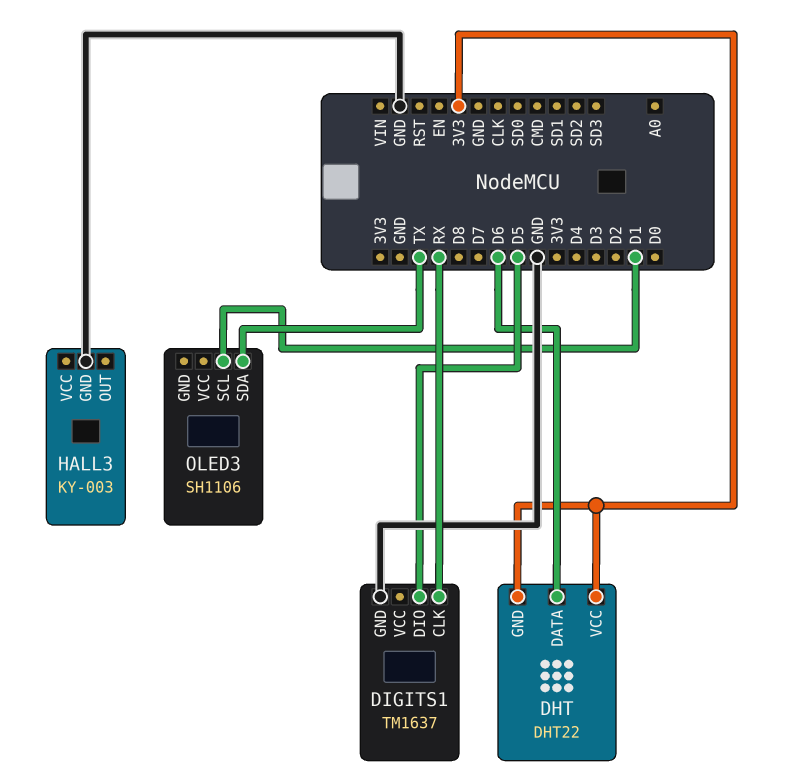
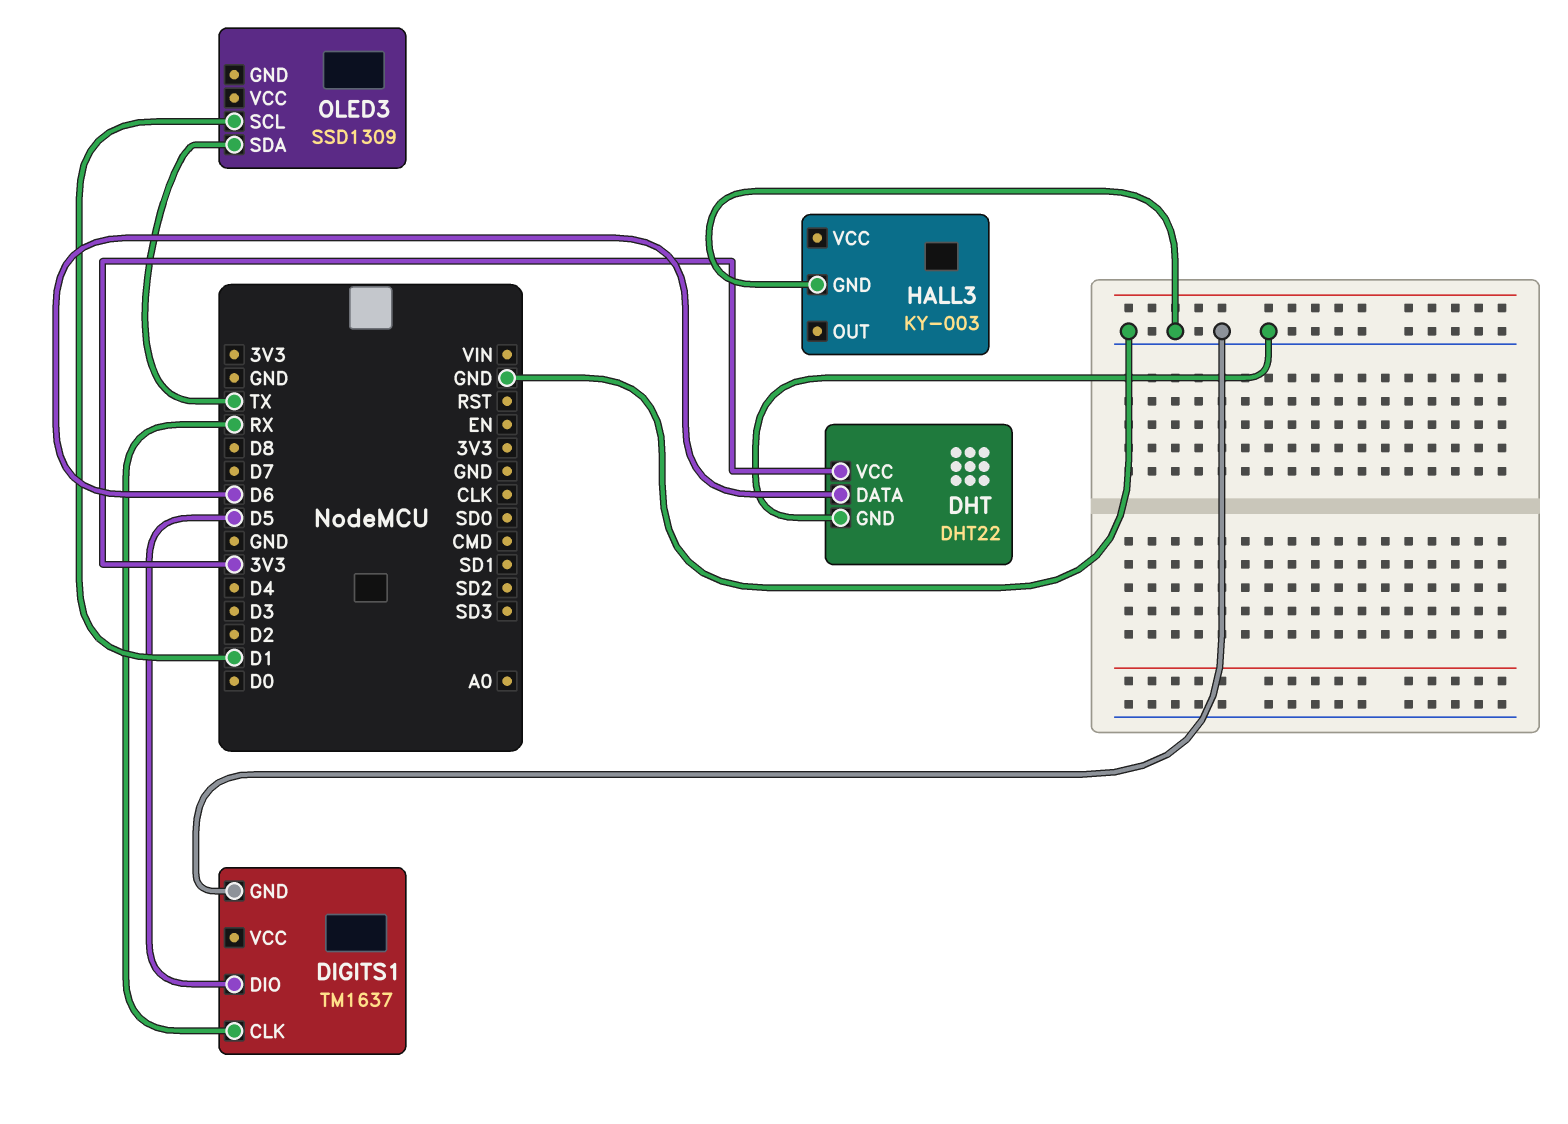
DHT pin GND: 3V3 -> GND
OLED3: SH1106 -> SSD1309

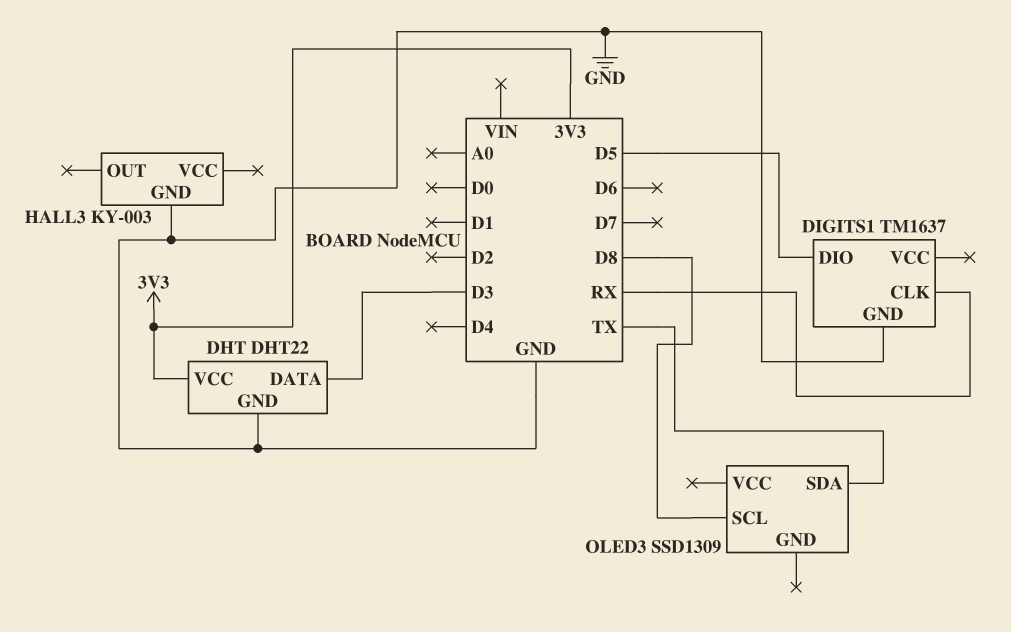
DHT pin DATA: D6 -> D3
OLED3 pin SCL: D1 -> D8

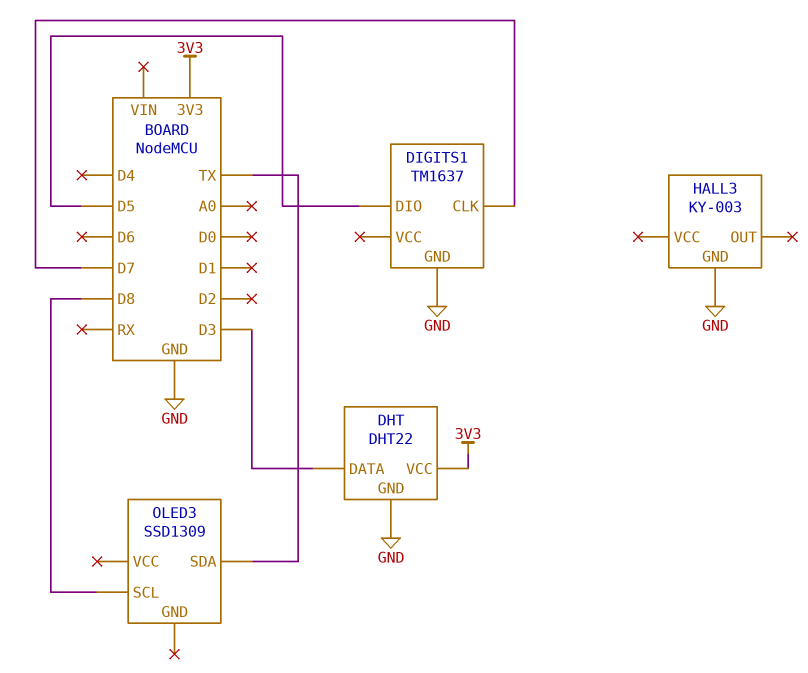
DIGITS1 pin CLK: RX -> D7

